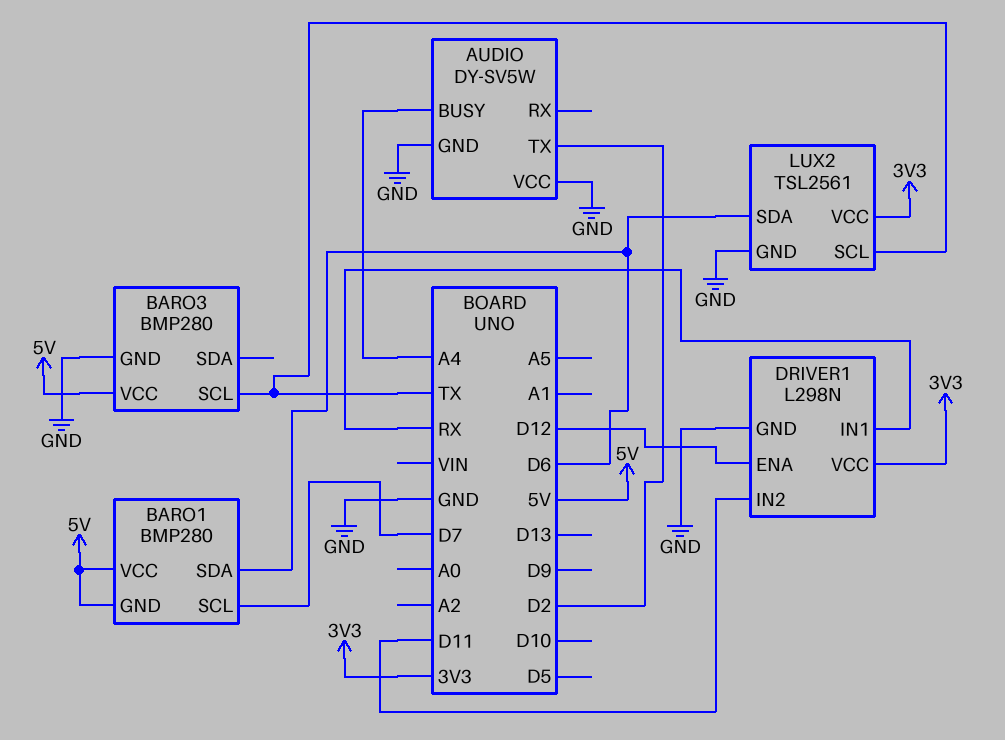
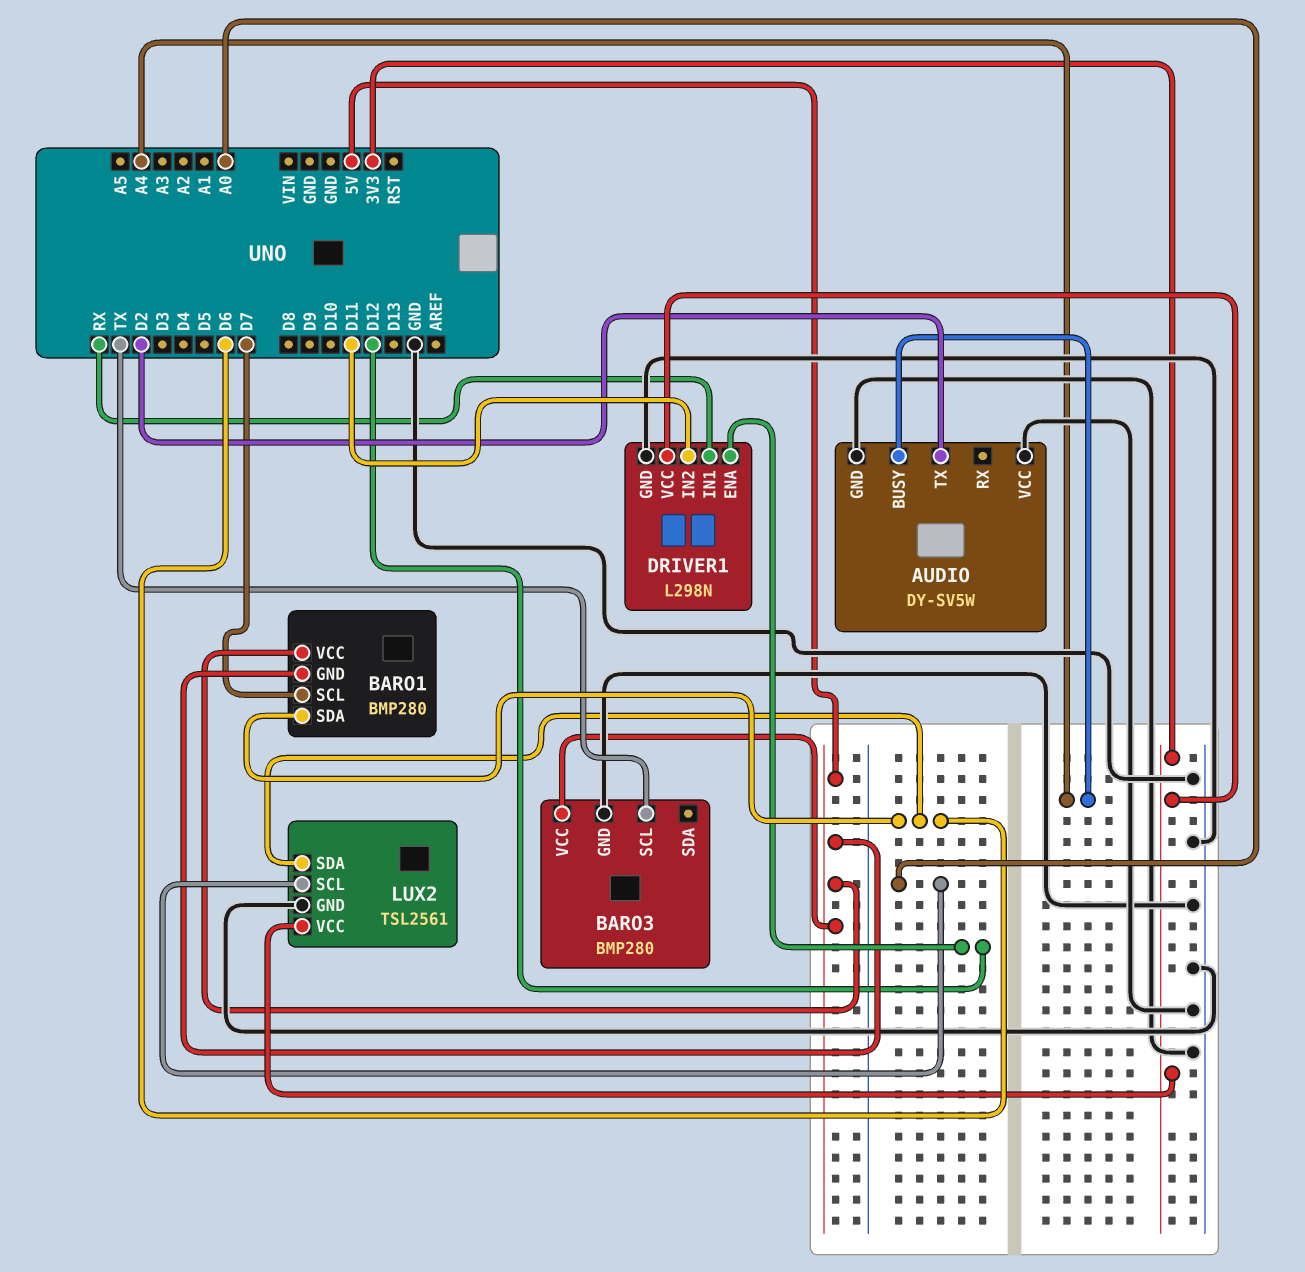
LUX2 pin SCL: TX -> A0

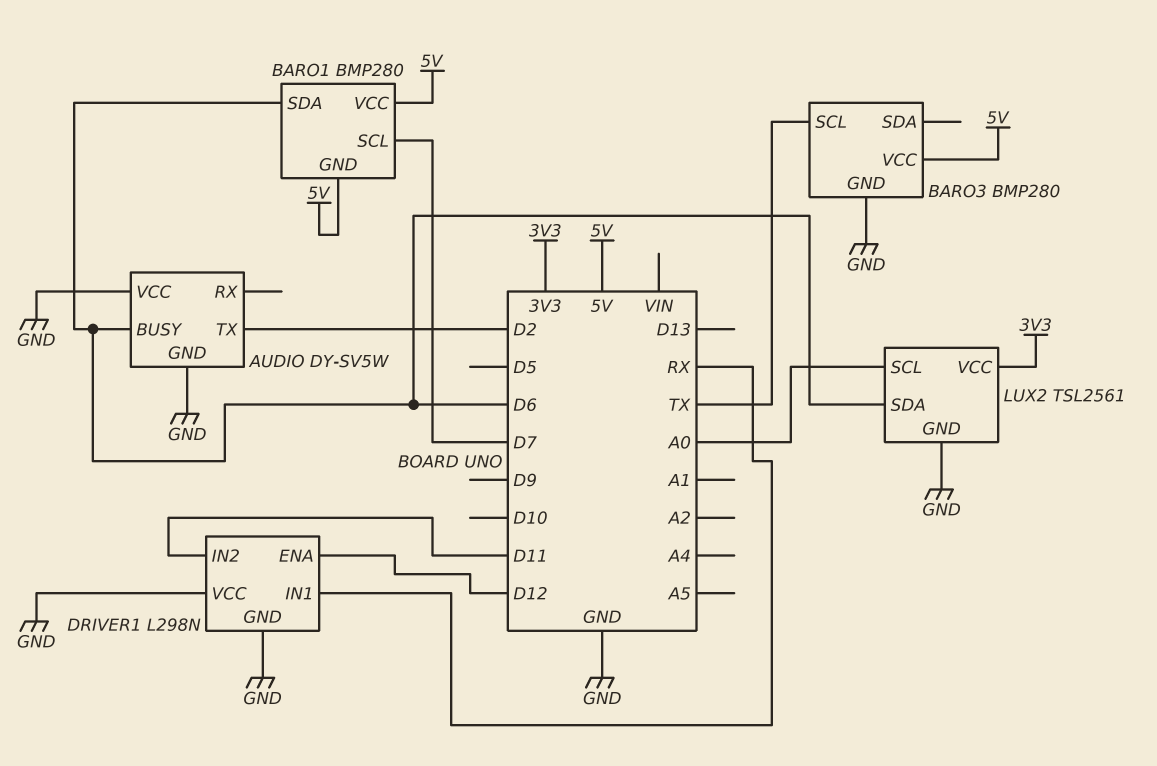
AUDIO pin BUSY: A4 -> D6
DRIVER1 pin VCC: 3V3 -> GND

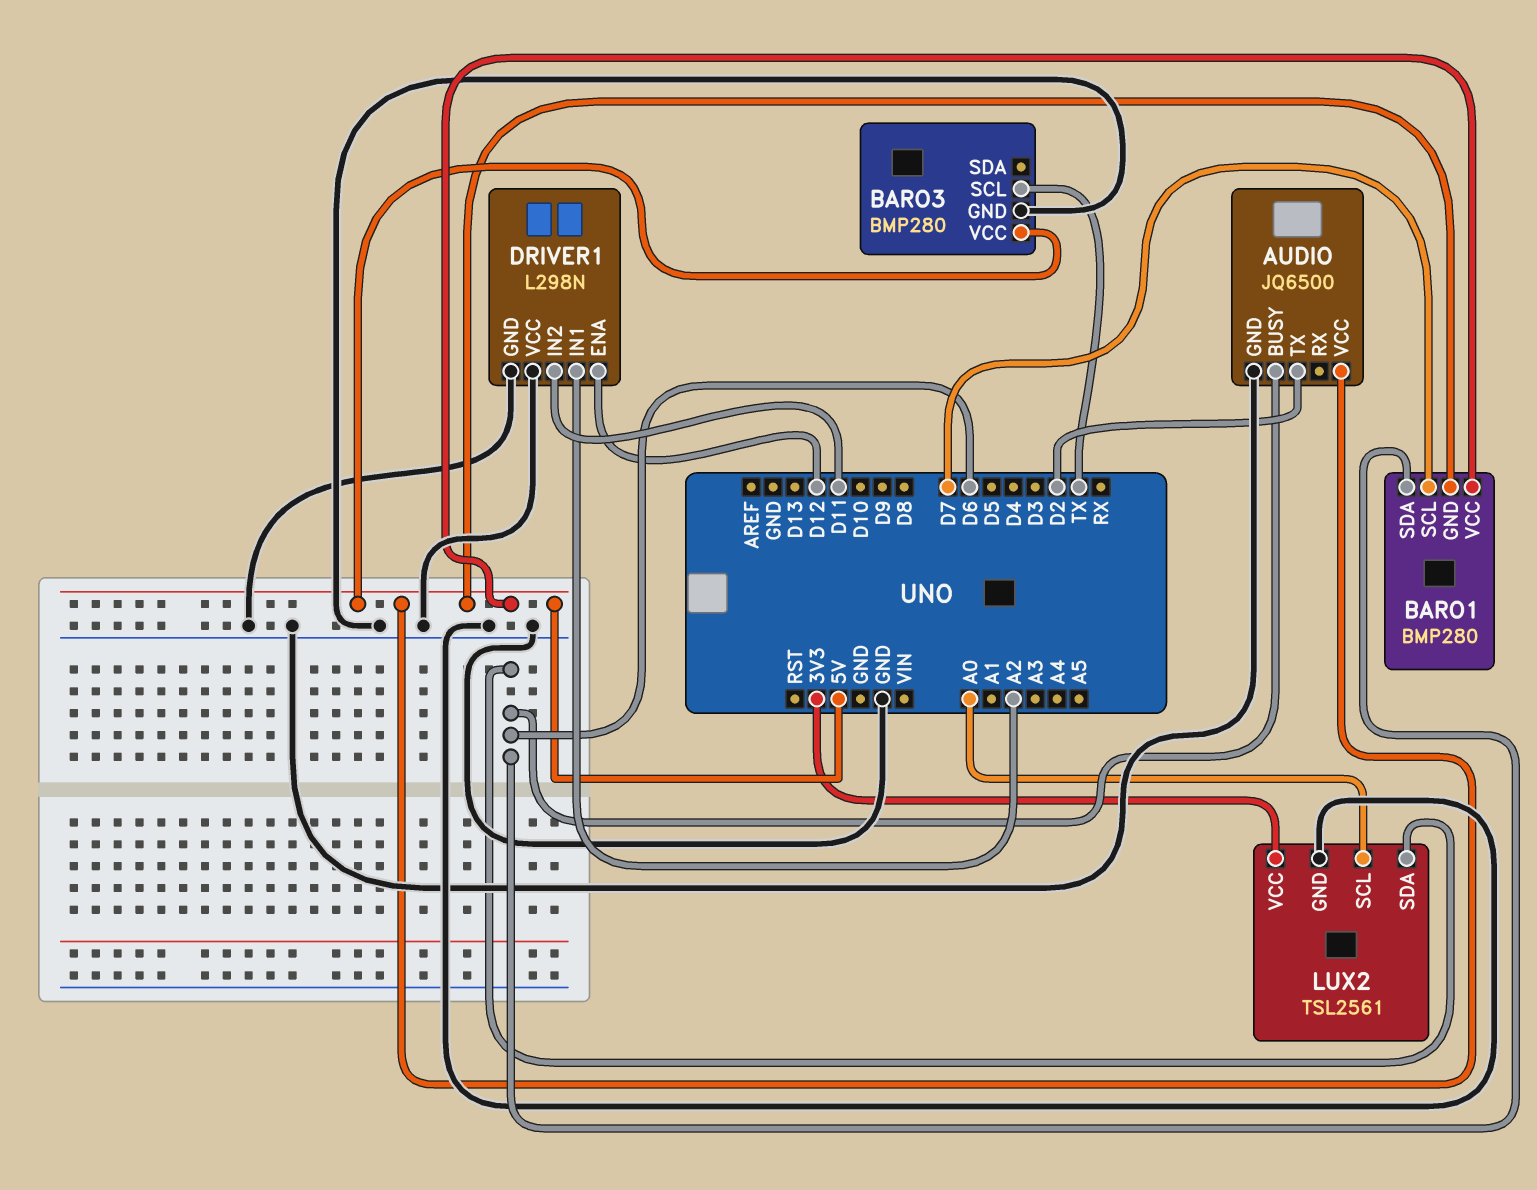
AUDIO: DY-SV5W -> JQ6500
AUDIO pin VCC: GND -> 5V
DRIVER1 pin IN1: RX -> A2

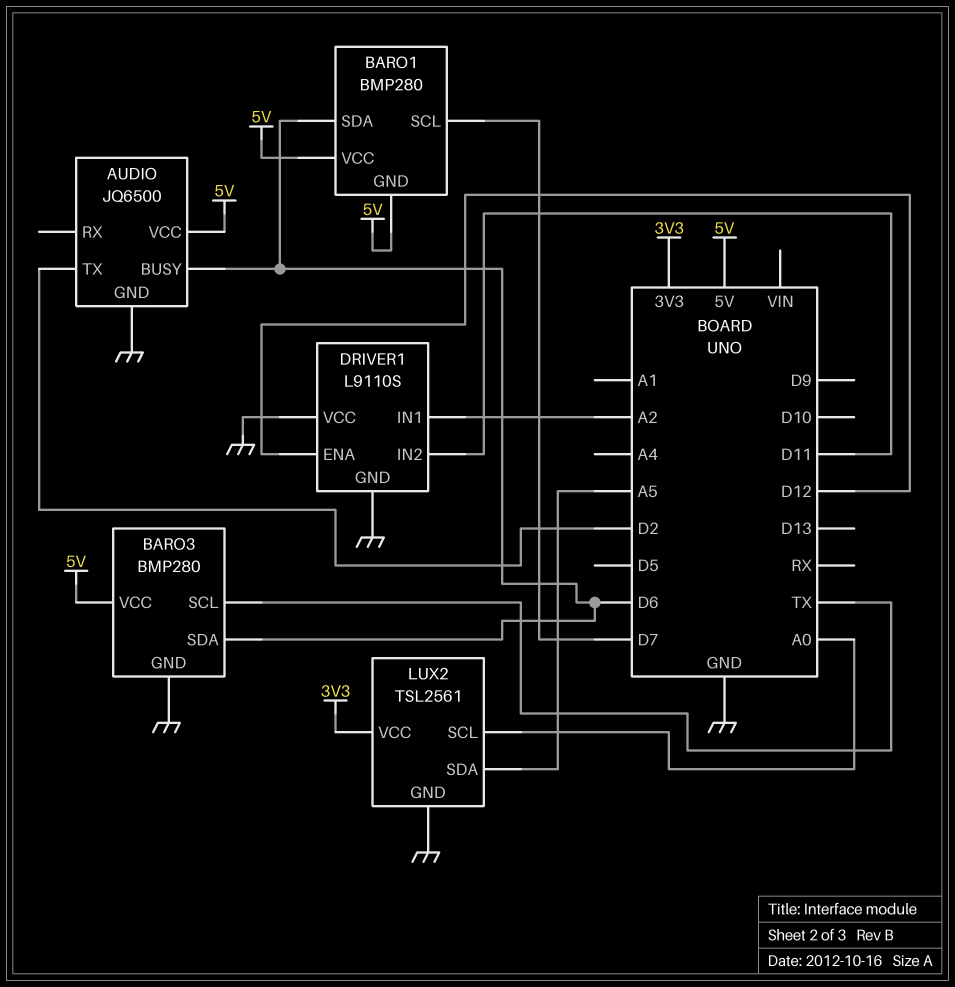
BARO3 pin SDA: none -> D6
DRIVER1: L298N -> L9110S
LUX2 pin SDA: D6 -> A5

